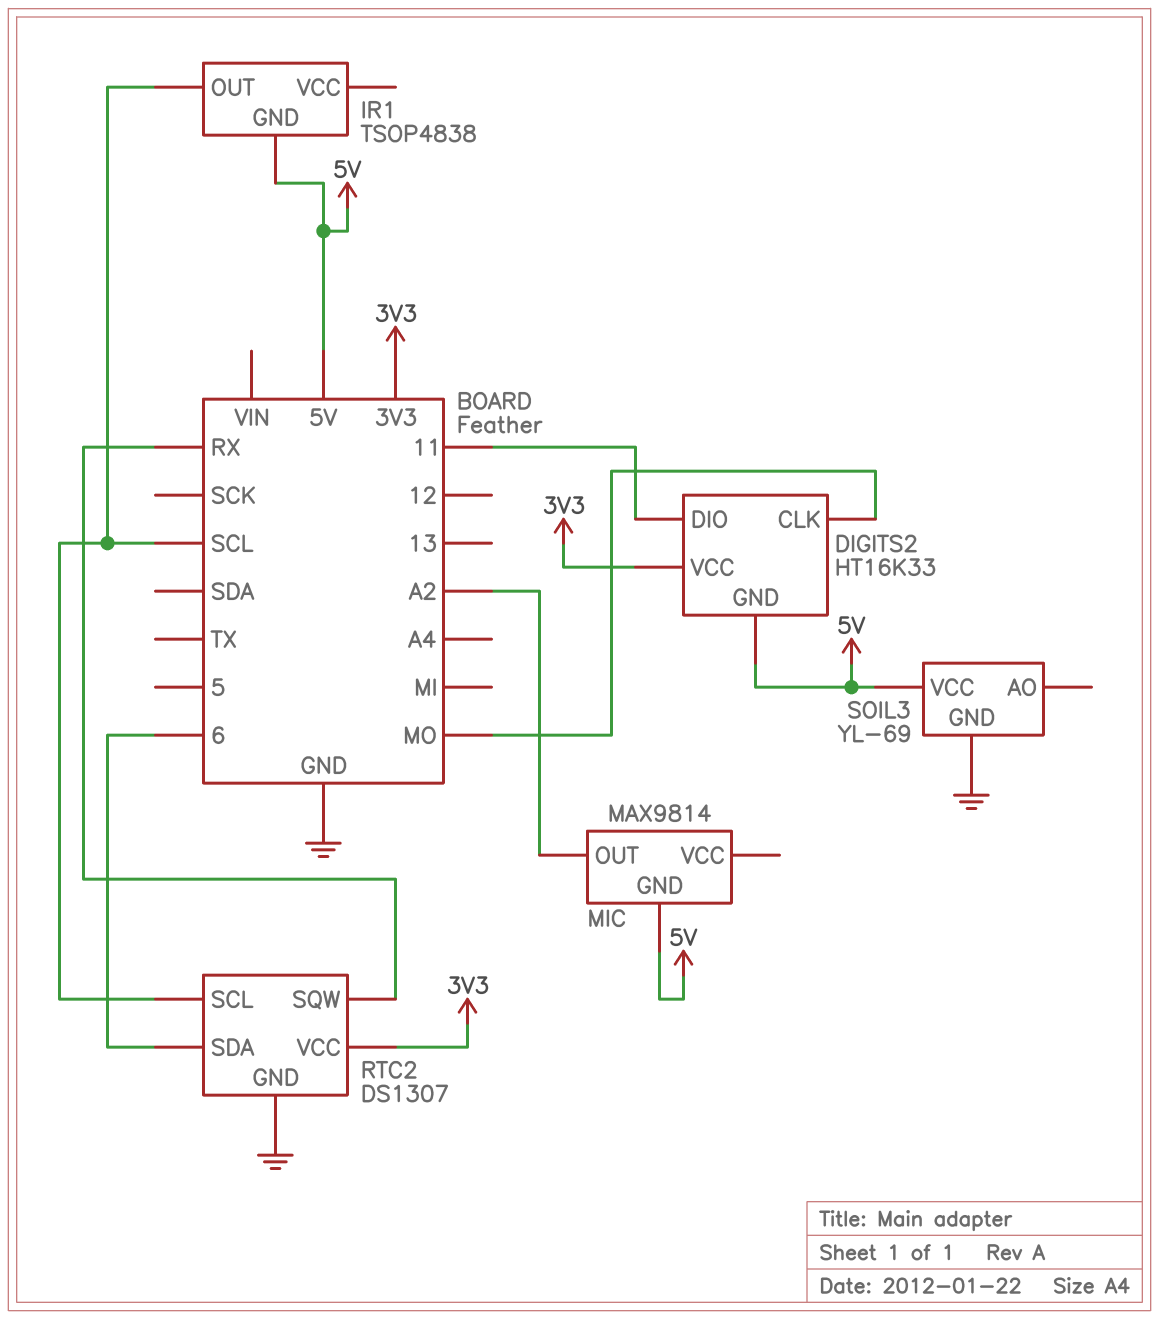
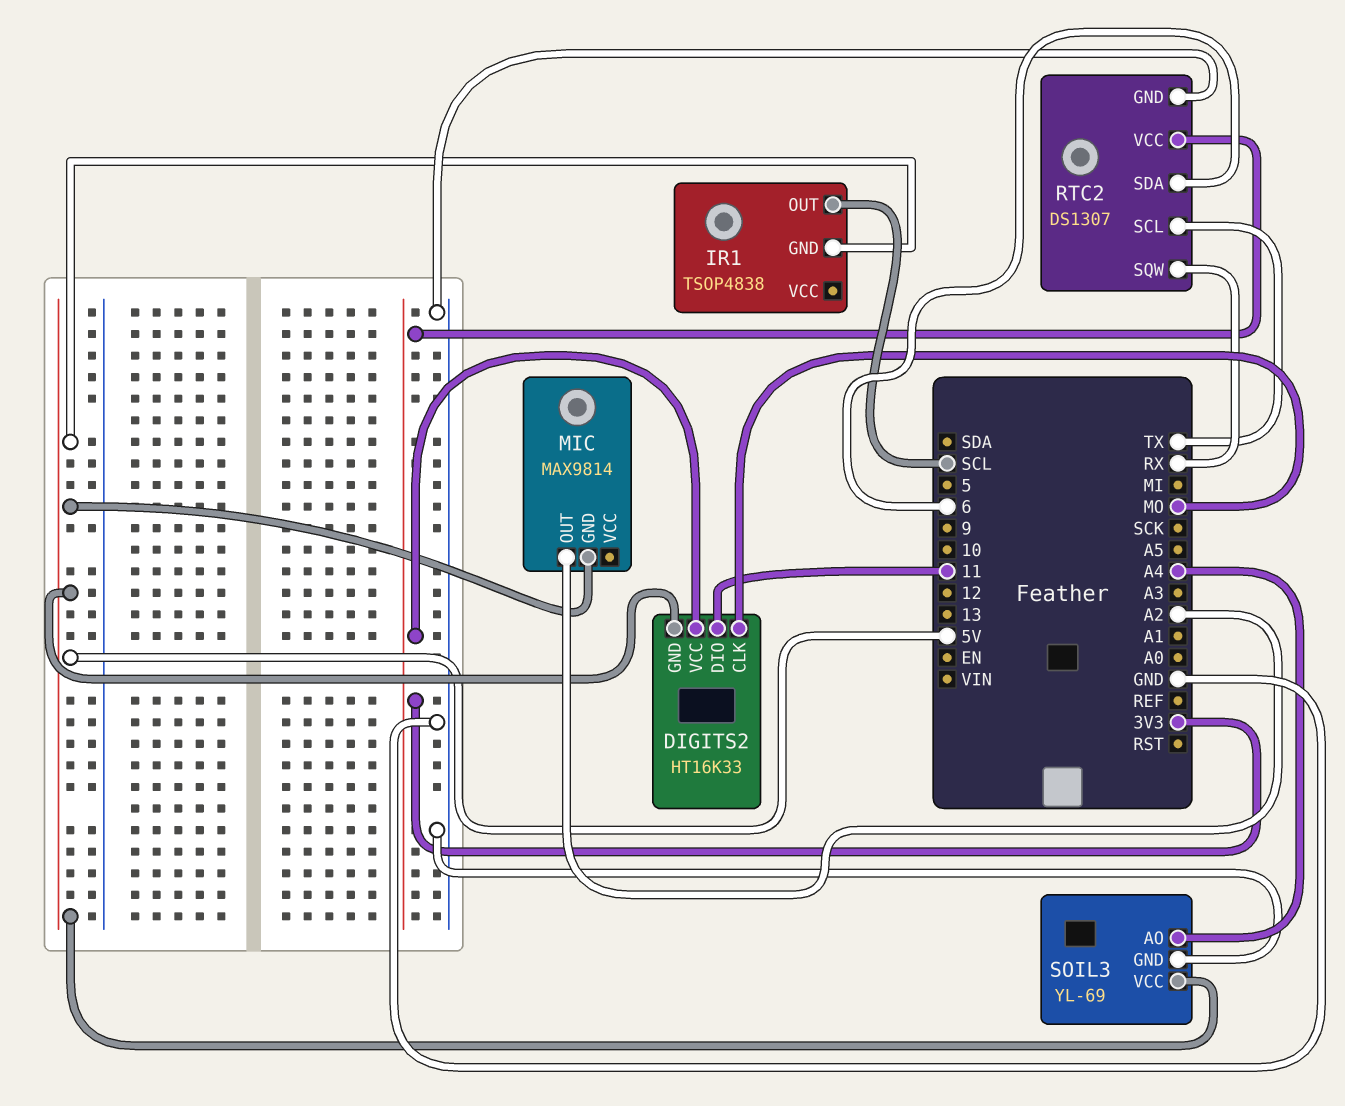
RTC2 pin SCL: SCL -> TX
SOIL3 pin AO: none -> A4

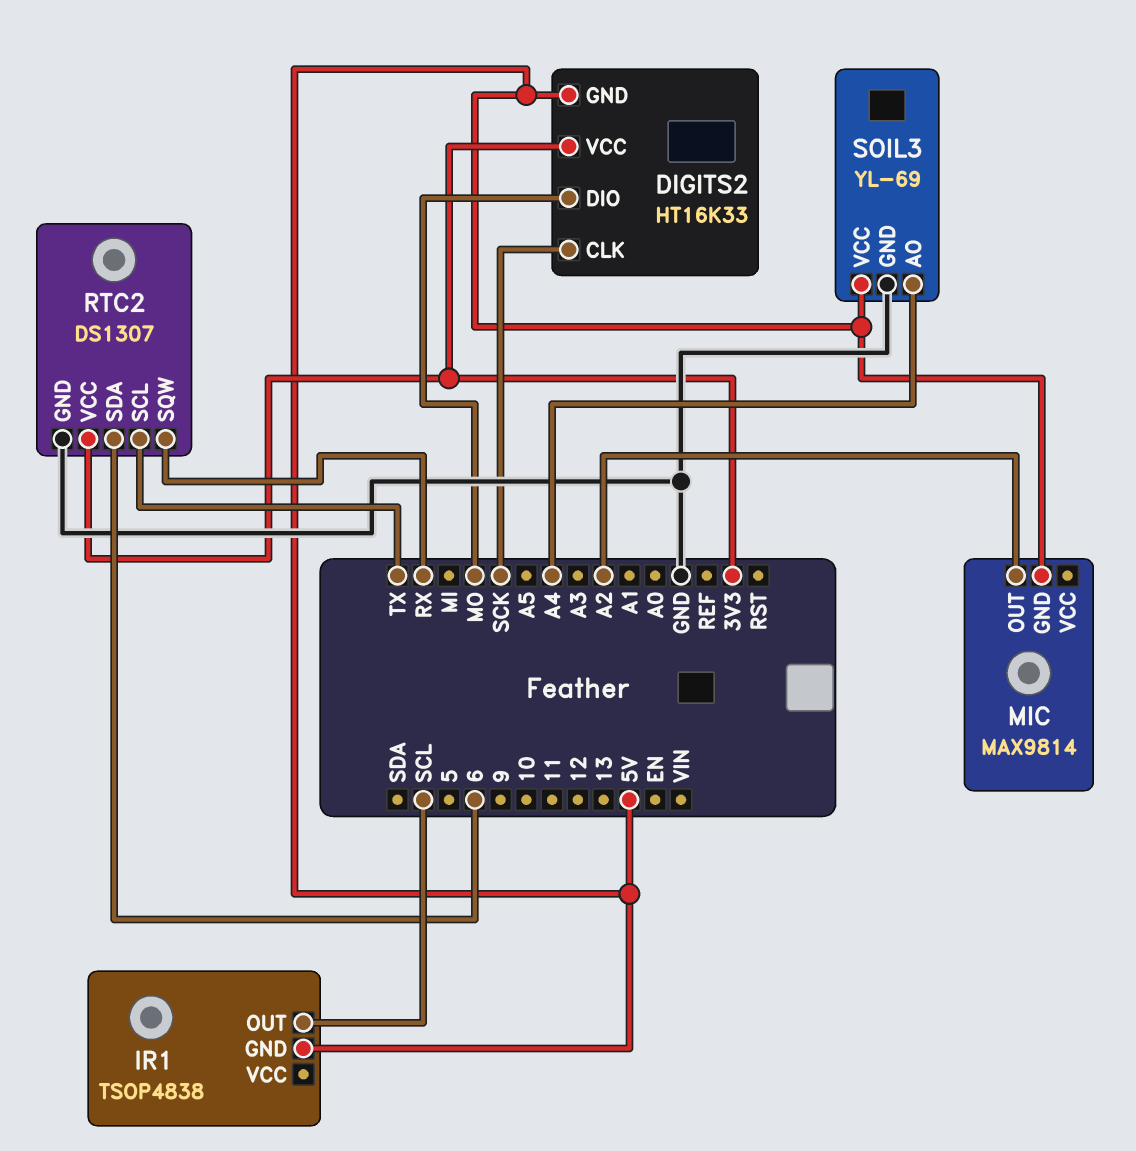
DIGITS2 pin CLK: MO -> SCK
DIGITS2 pin DIO: 11 -> MO

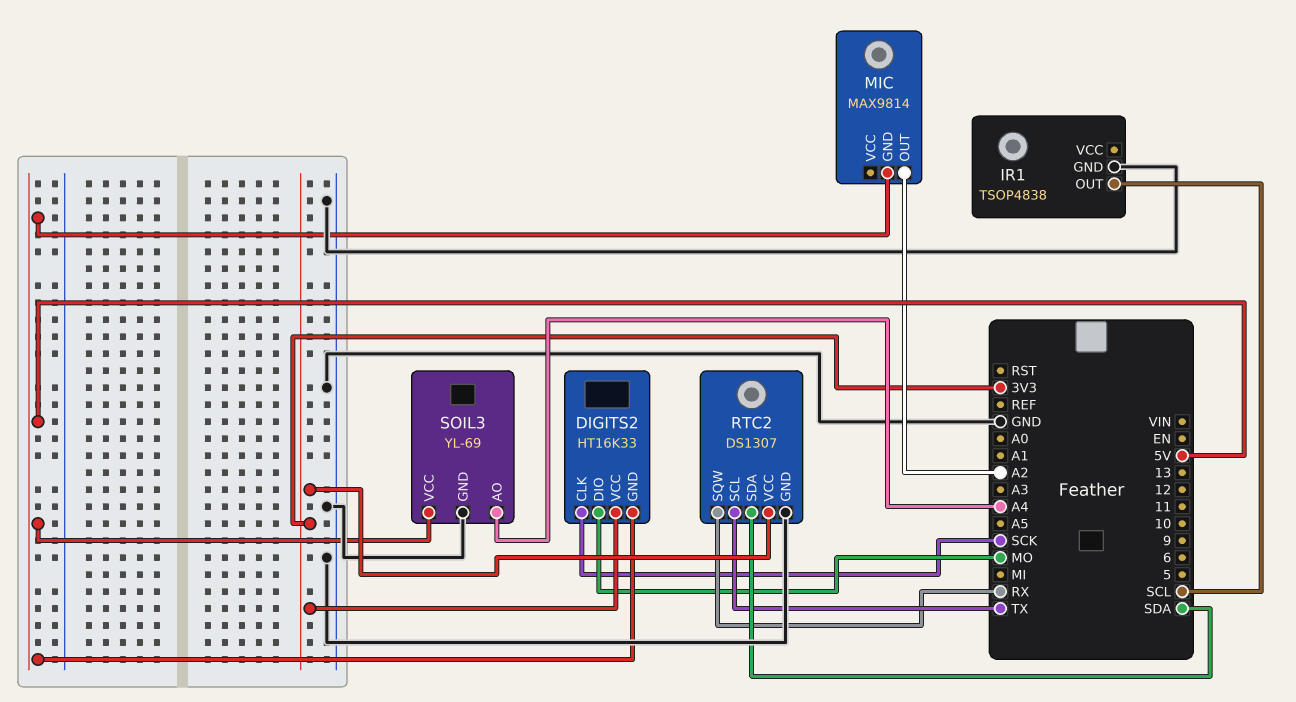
IR1 pin GND: 5V -> GND
RTC2 pin SDA: 6 -> SDA

